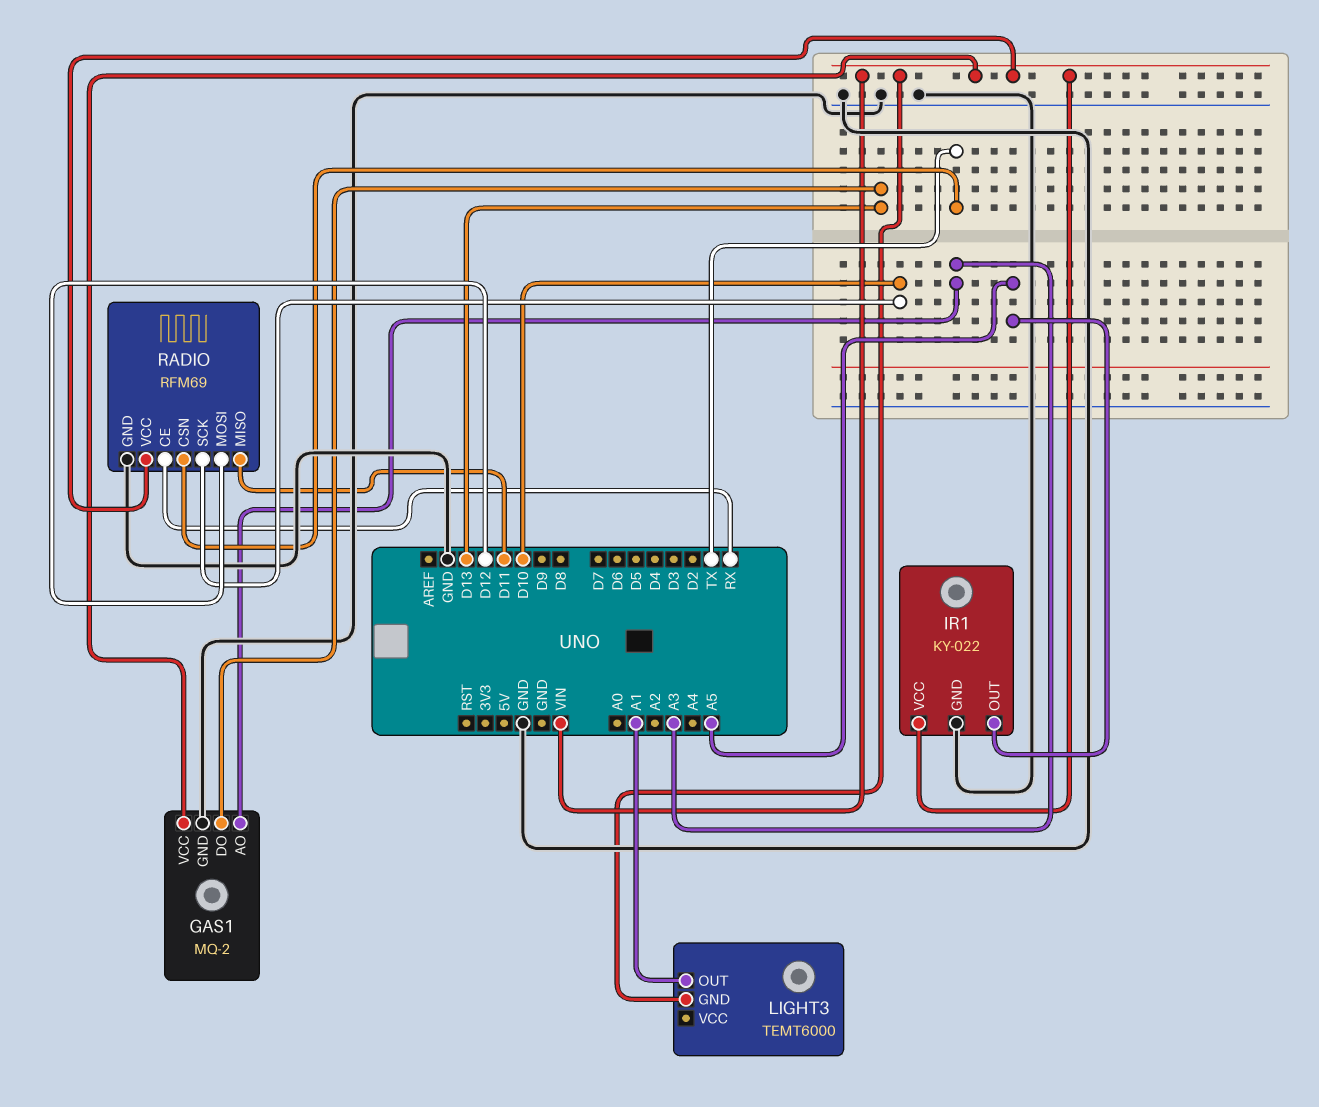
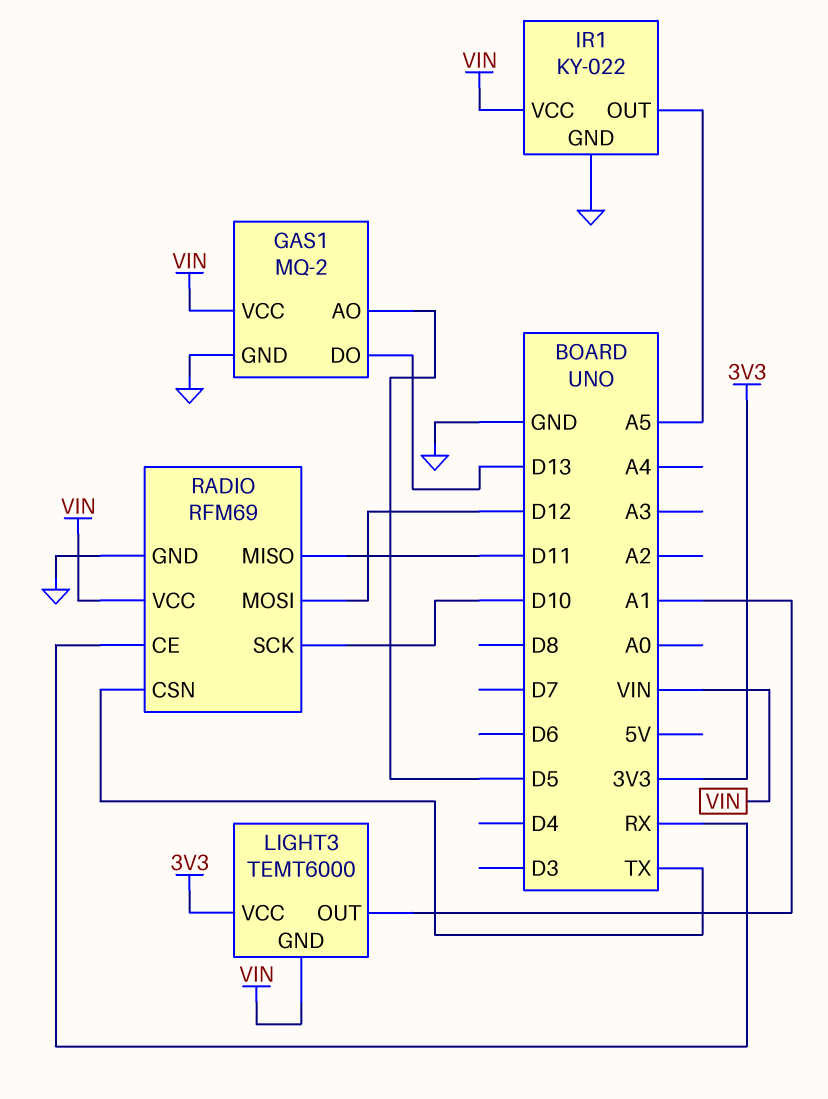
GAS1 pin AO: A3 -> D5
LIGHT3 pin VCC: none -> 3V3

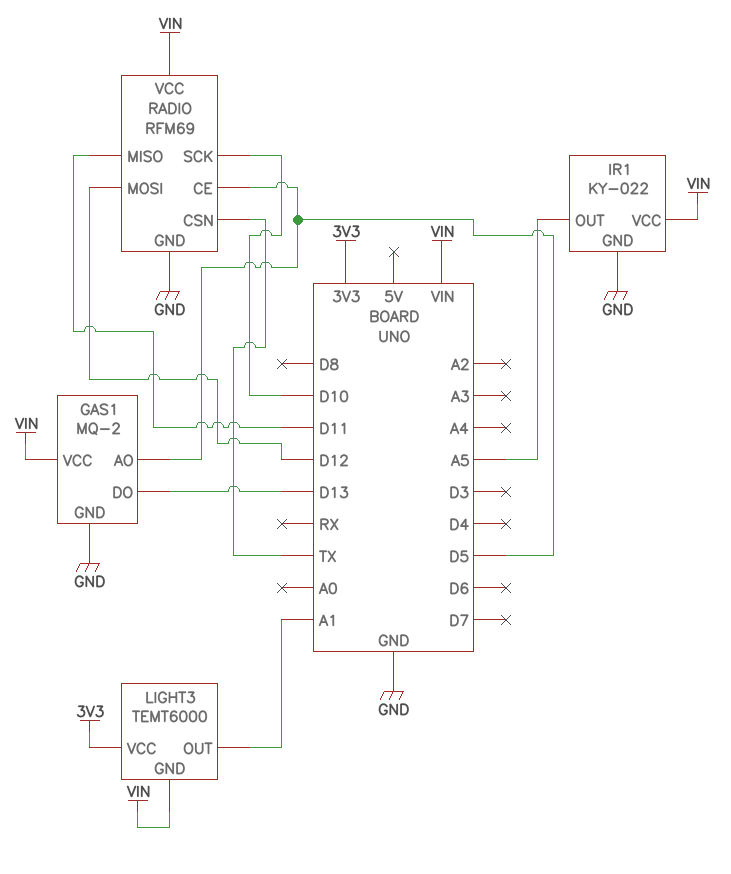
RADIO pin CE: RX -> D5

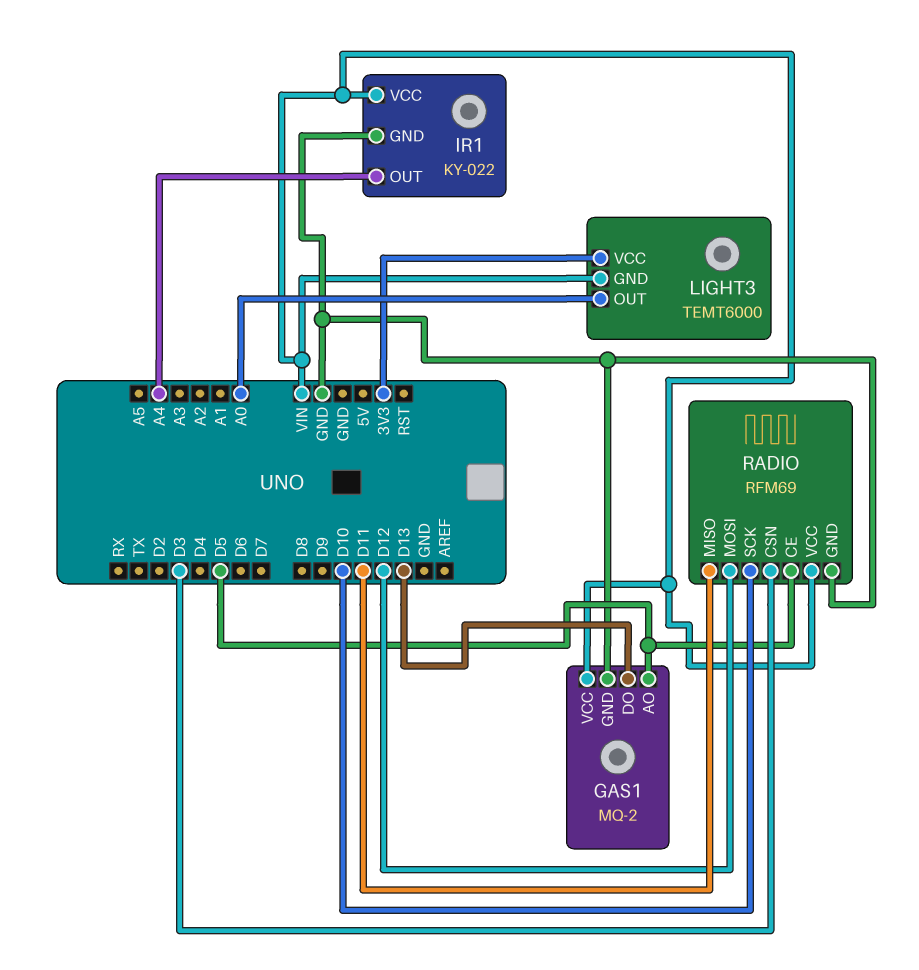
IR1 pin OUT: A5 -> A4
LIGHT3 pin OUT: A1 -> A0
RADIO pin CSN: TX -> D3

